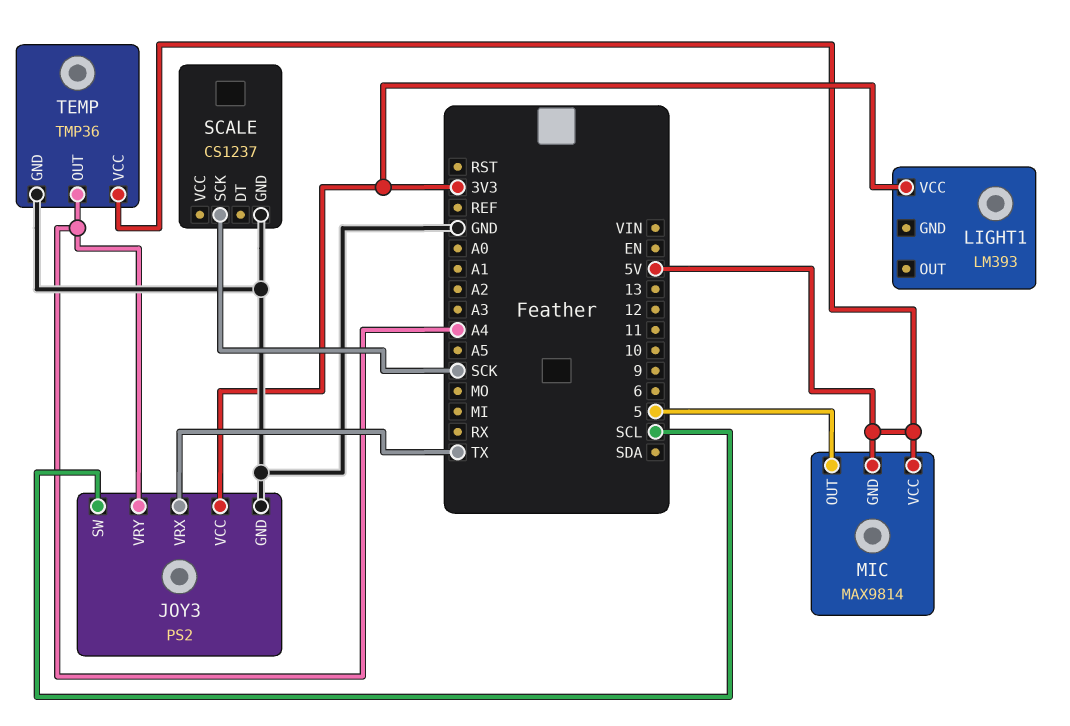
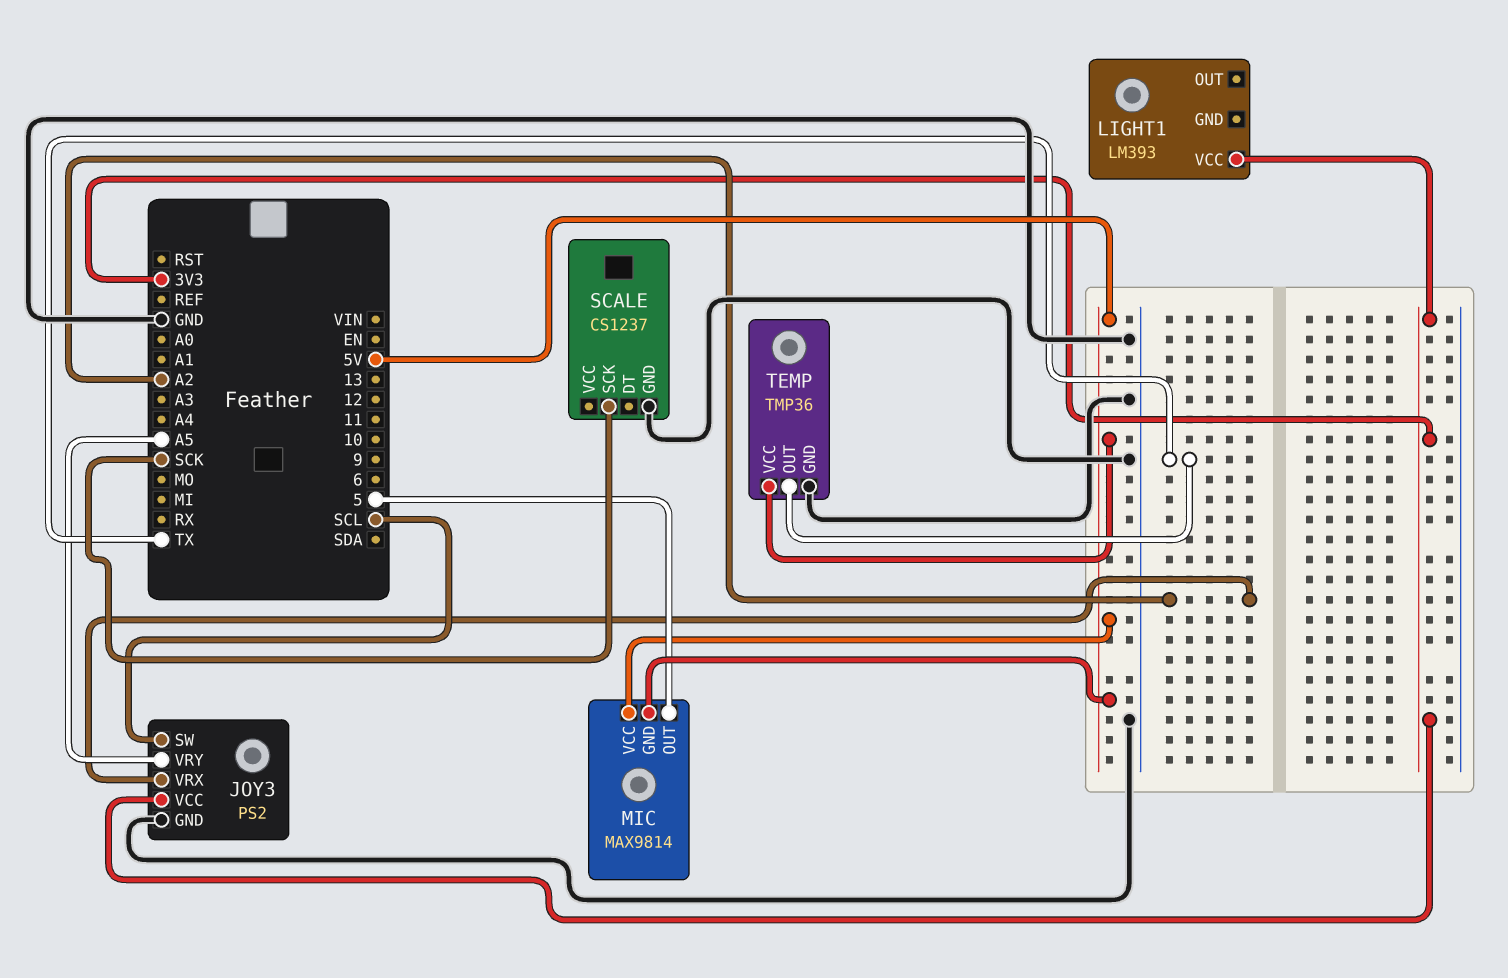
JOY3 pin VRX: TX -> A2
JOY3 pin VRY: A4 -> A5
TEMP pin OUT: A4 -> TX

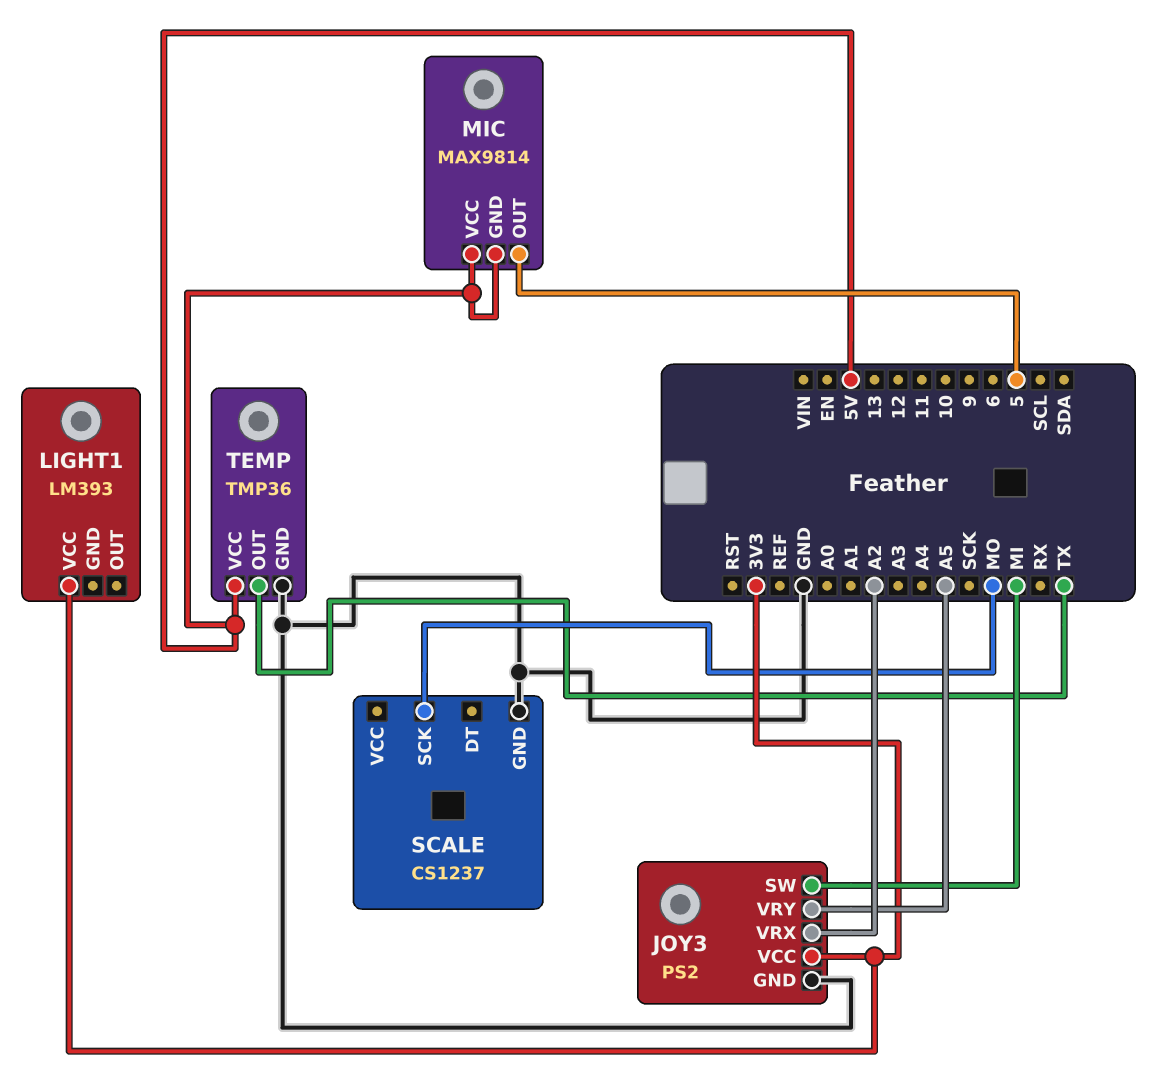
JOY3 pin SW: SCL -> MI
SCALE pin SCK: SCK -> MO

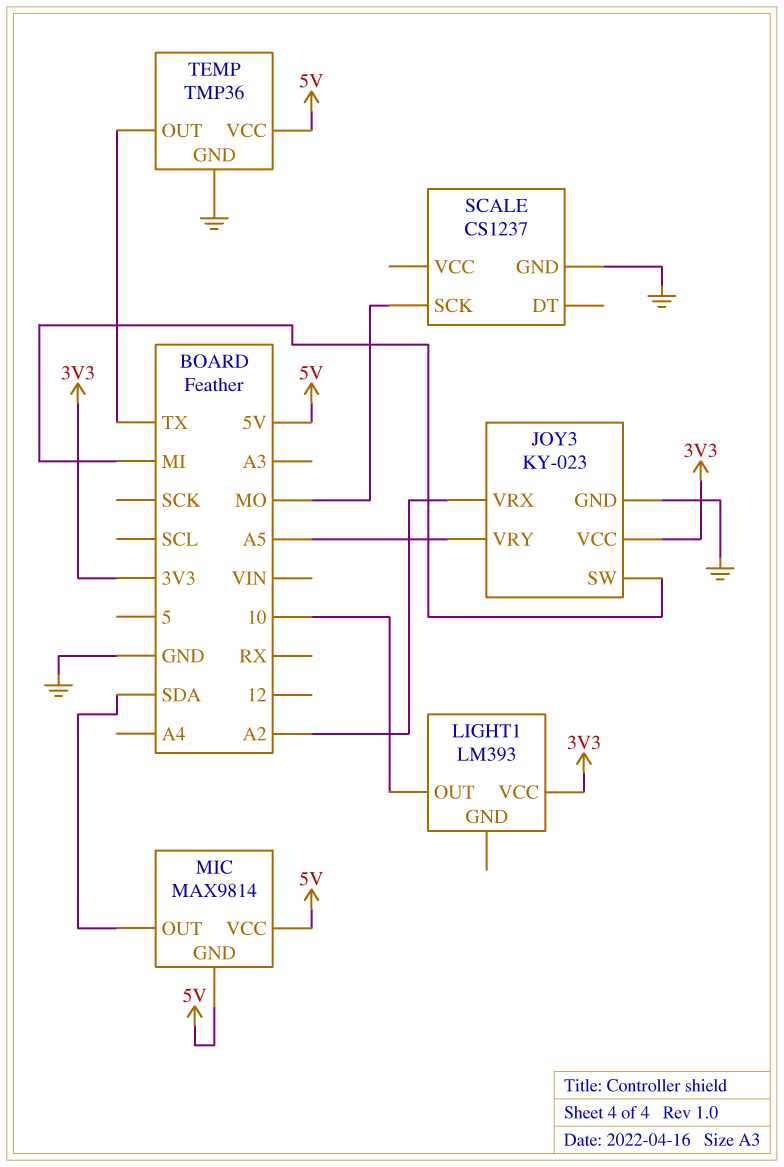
JOY3: PS2 -> KY-023
LIGHT1 pin OUT: none -> 10
MIC pin OUT: 5 -> SDA

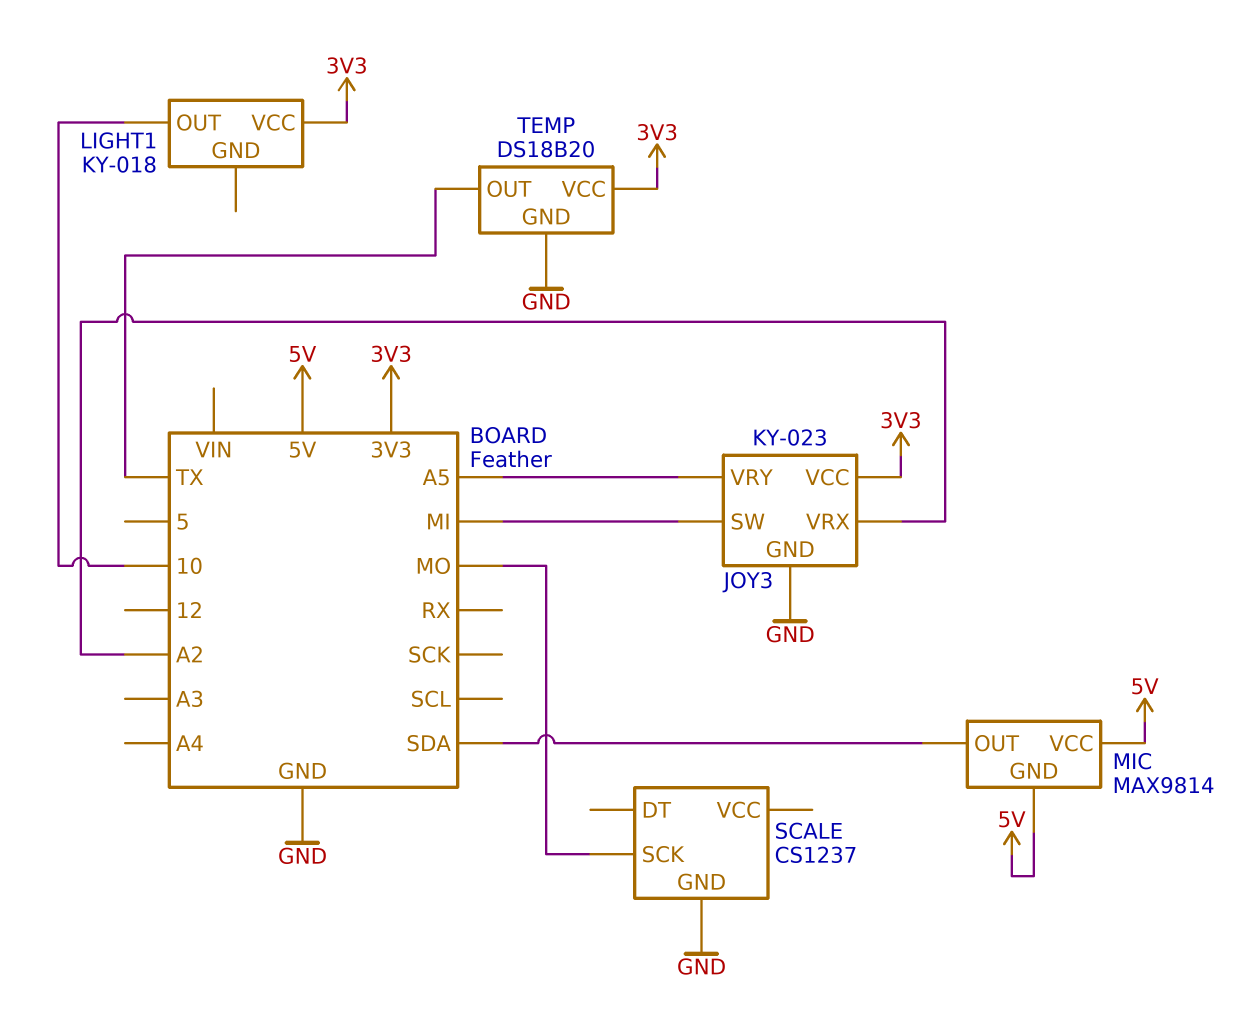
LIGHT1: LM393 -> KY-018
TEMP: TMP36 -> DS18B20
TEMP pin VCC: 5V -> 3V3

